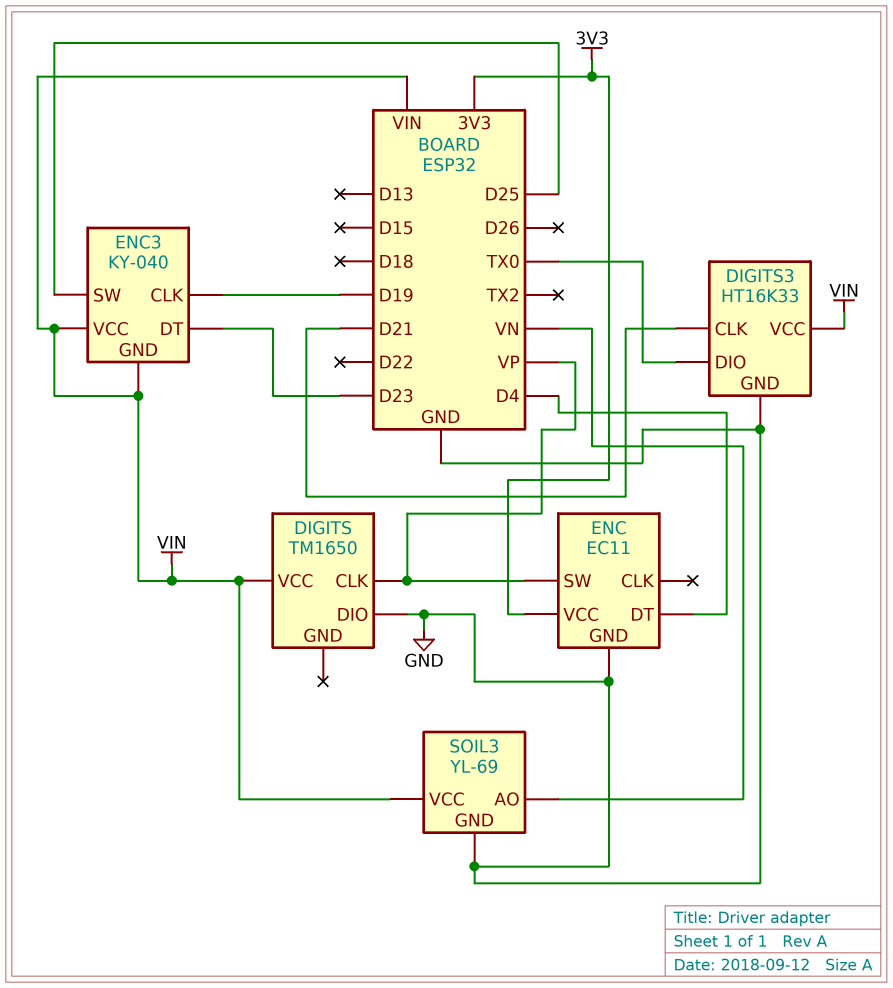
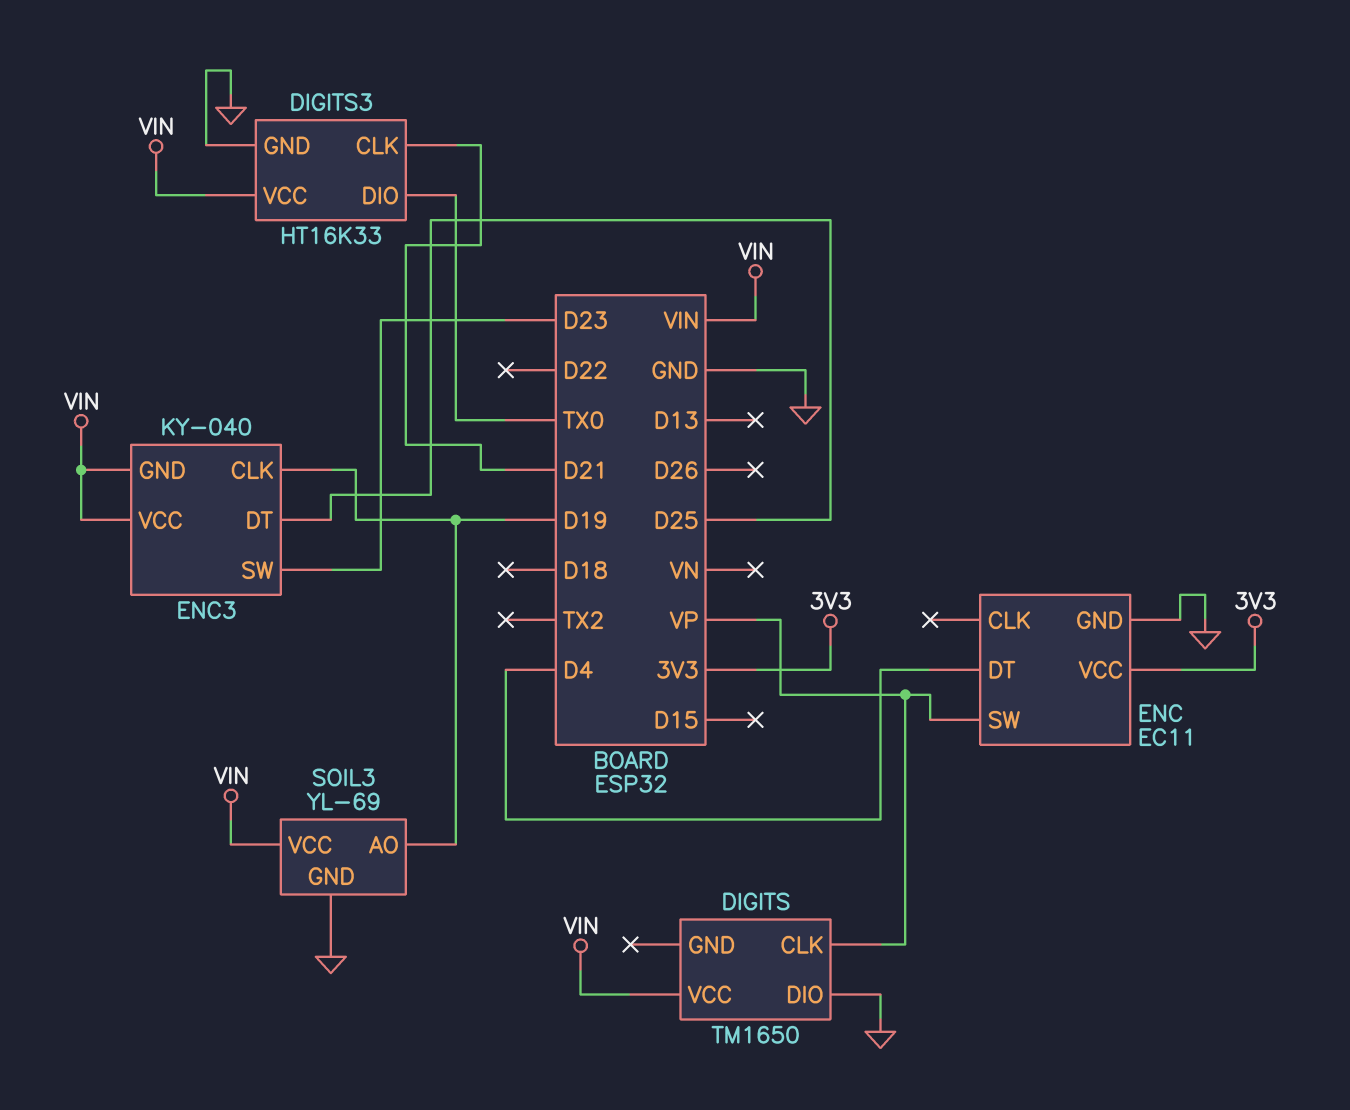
ENC3 pin DT: D23 -> D25
ENC3 pin SW: D25 -> D23
SOIL3 pin AO: VN -> D19

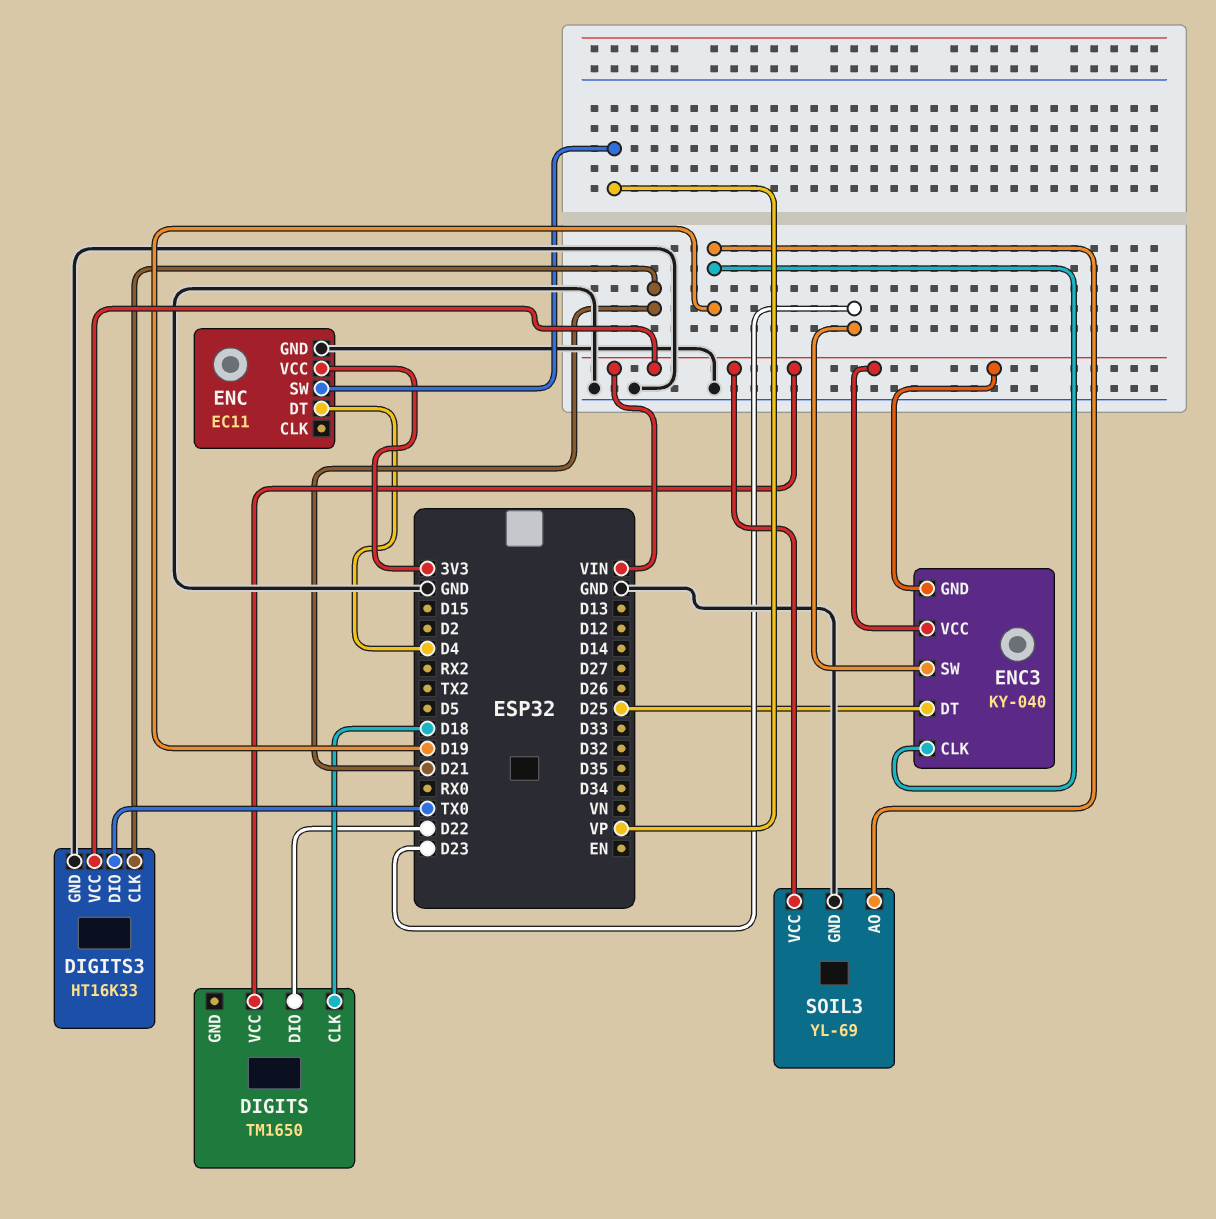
DIGITS pin CLK: VP -> D18
DIGITS pin DIO: GND -> D22

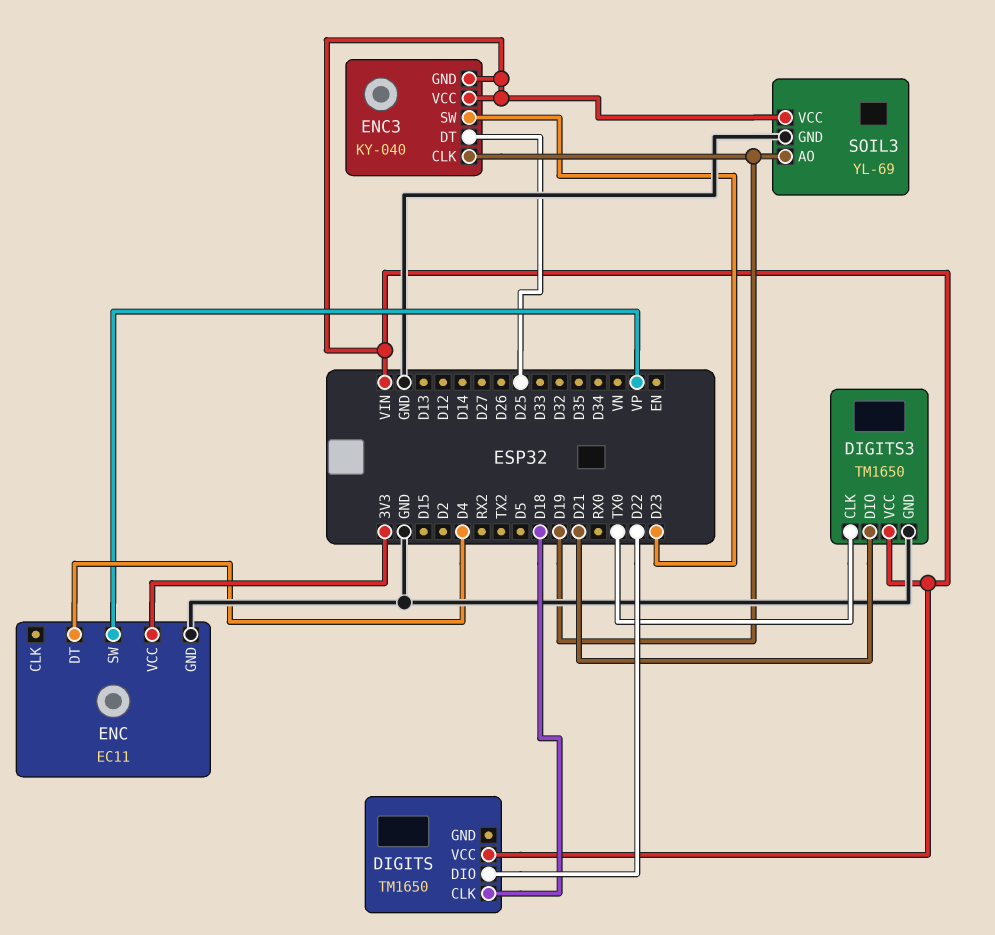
DIGITS3: HT16K33 -> TM1650
DIGITS3 pin CLK: D21 -> TX0
DIGITS3 pin DIO: TX0 -> D21

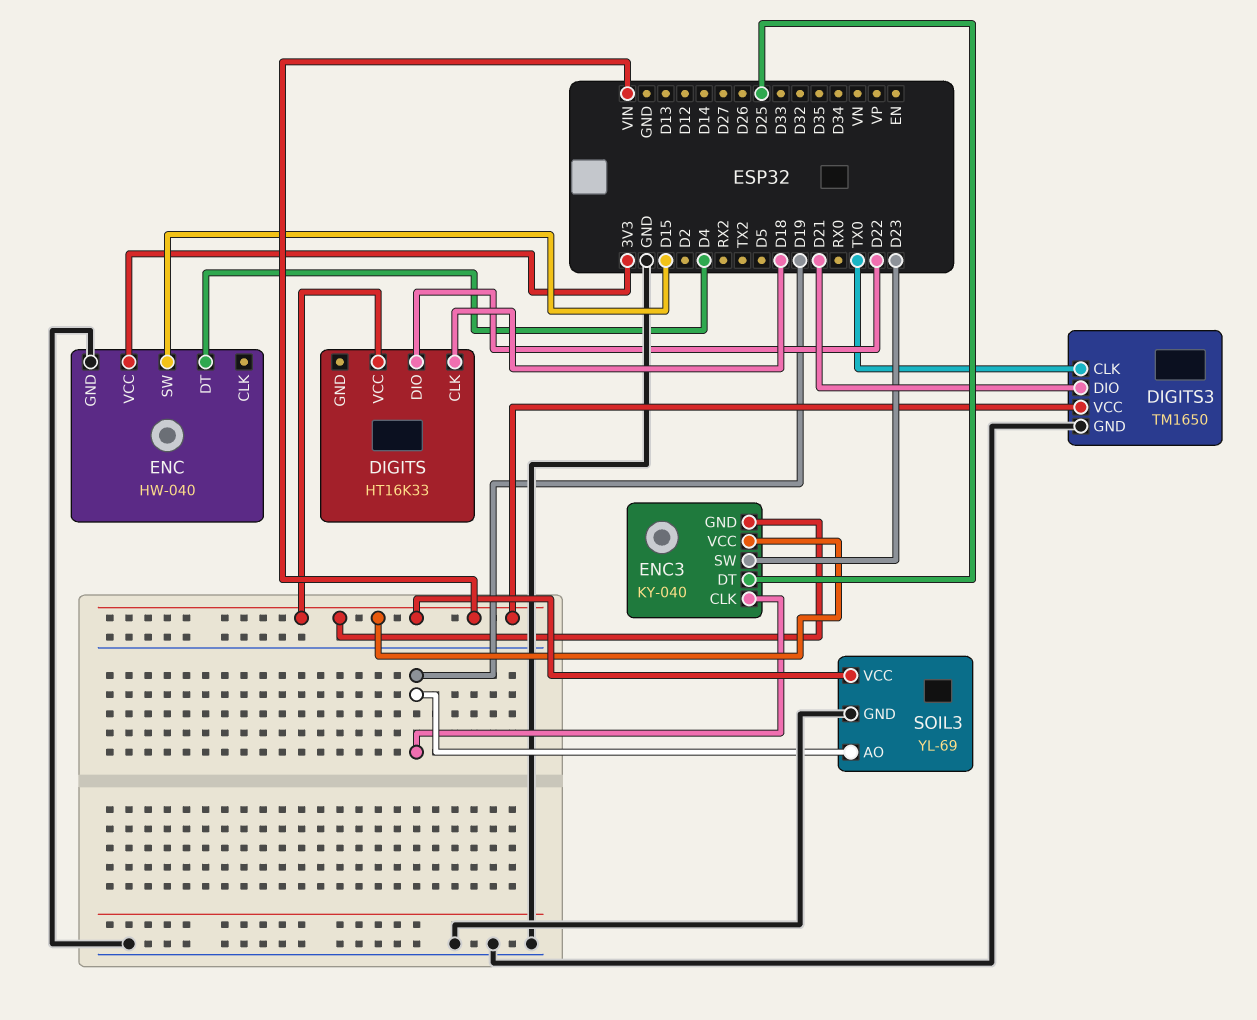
DIGITS: TM1650 -> HT16K33
ENC: EC11 -> HW-040
ENC pin SW: VP -> D15

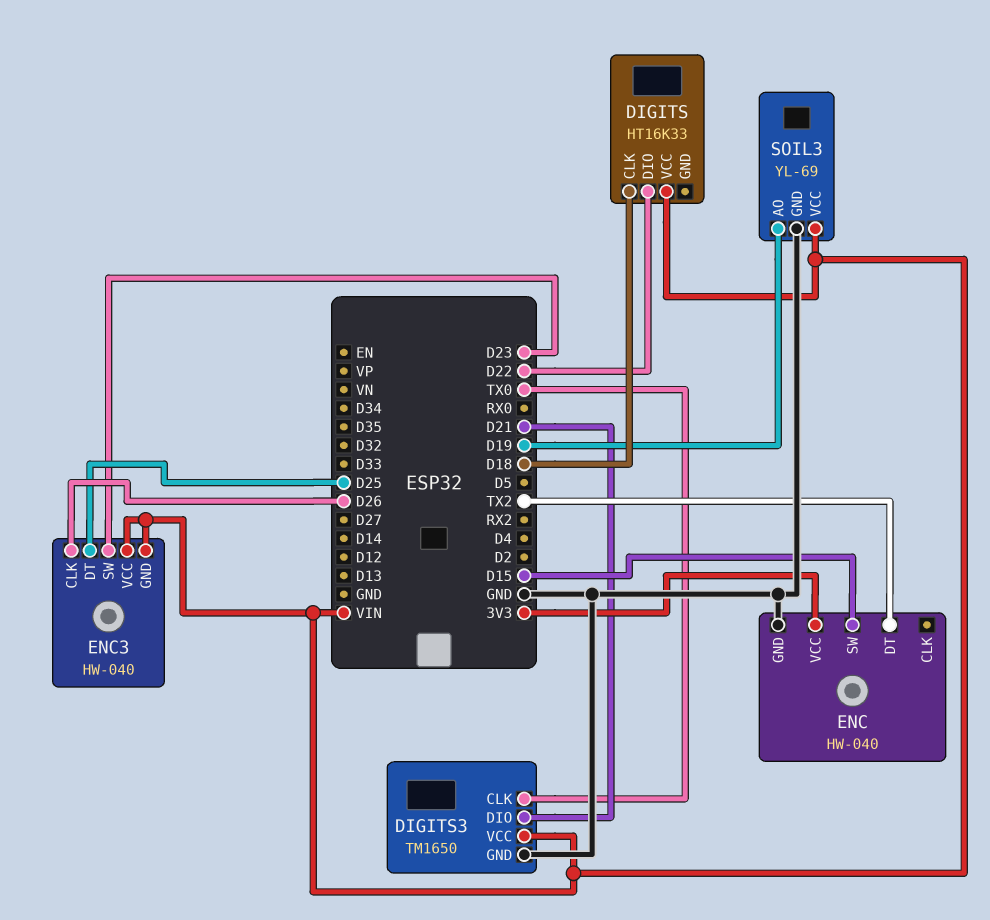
ENC pin DT: D4 -> TX2
ENC3: KY-040 -> HW-040
ENC3 pin CLK: D19 -> D26

